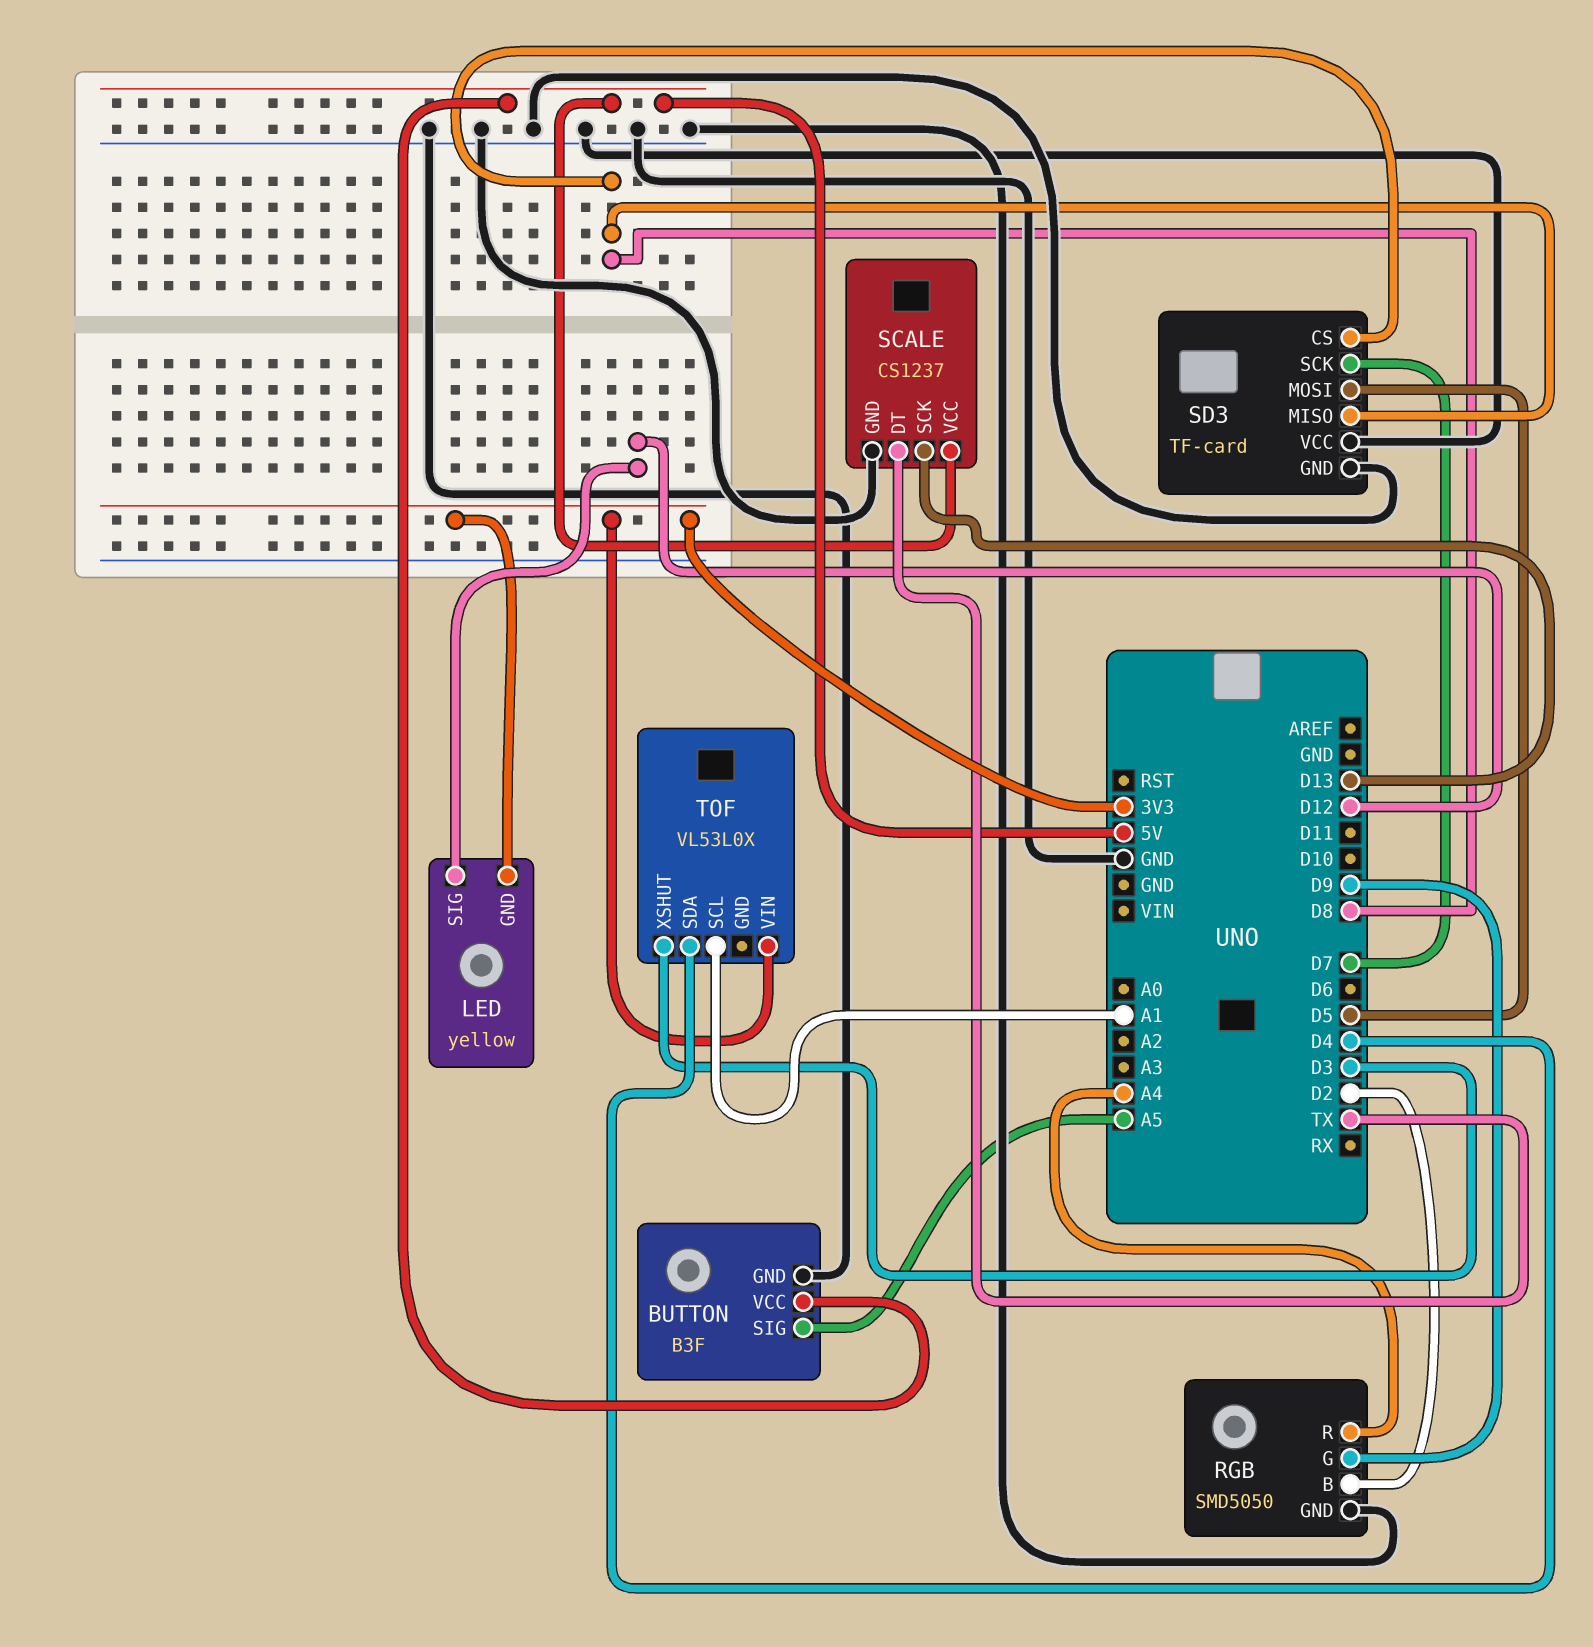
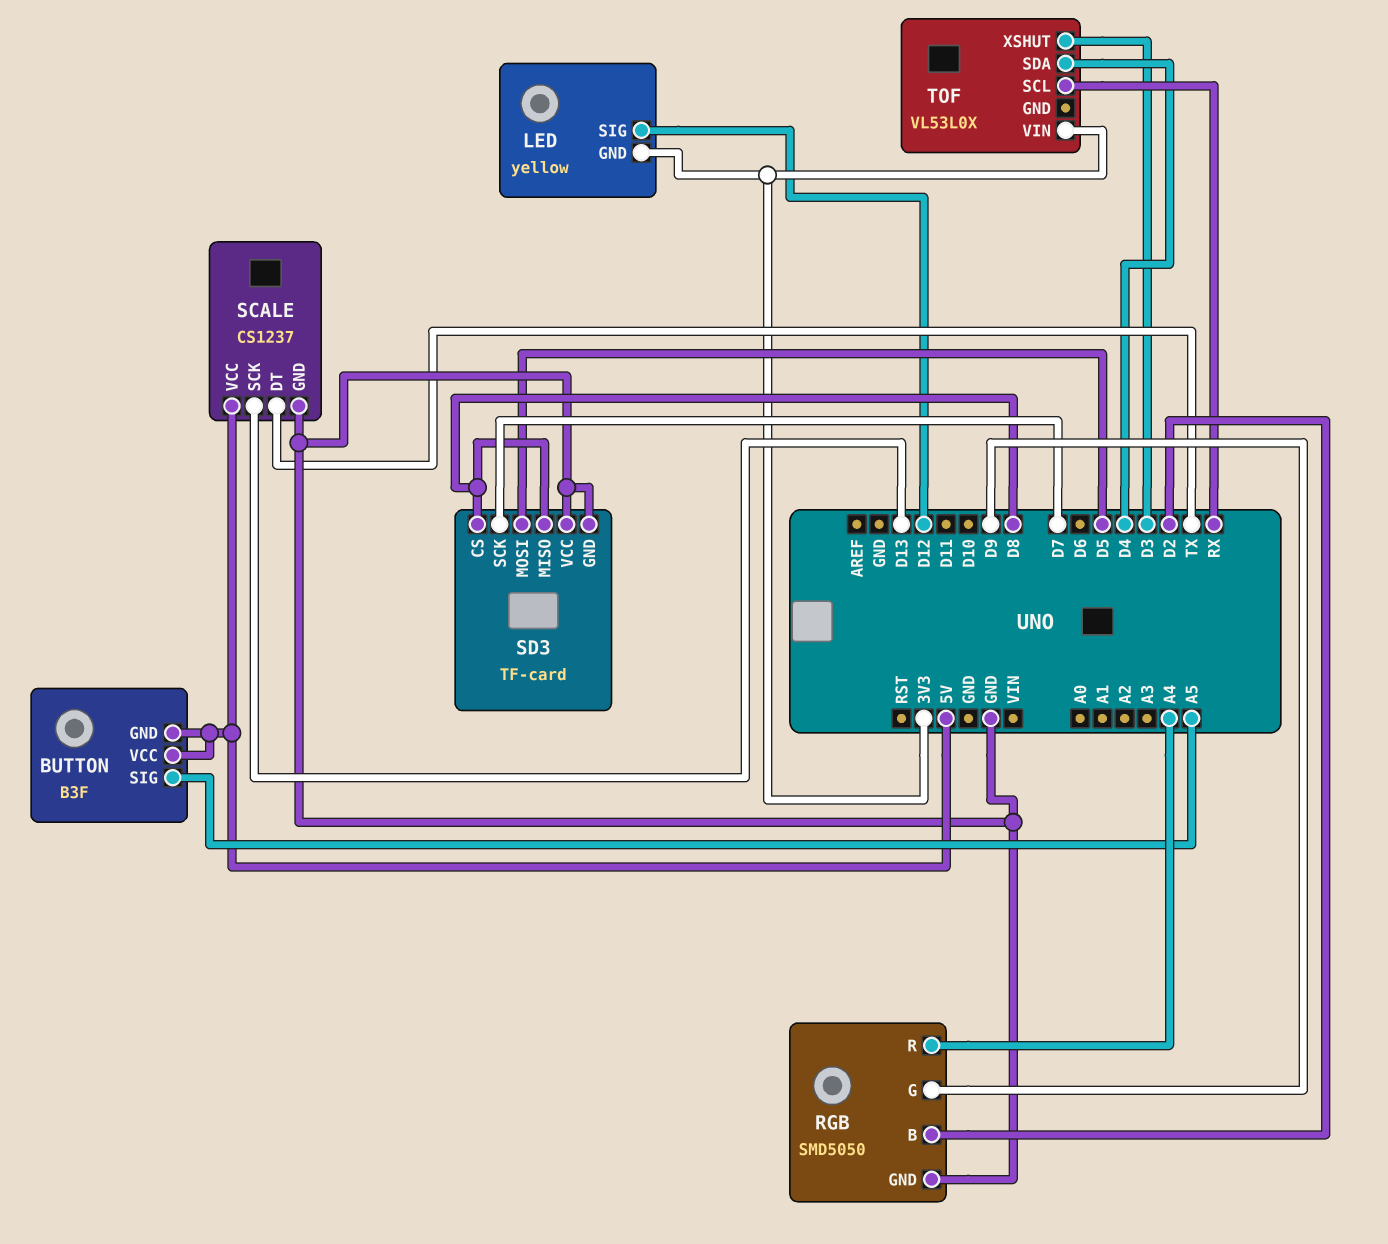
BUTTON pin GND: GND -> 5V
TOF pin SCL: A1 -> RX

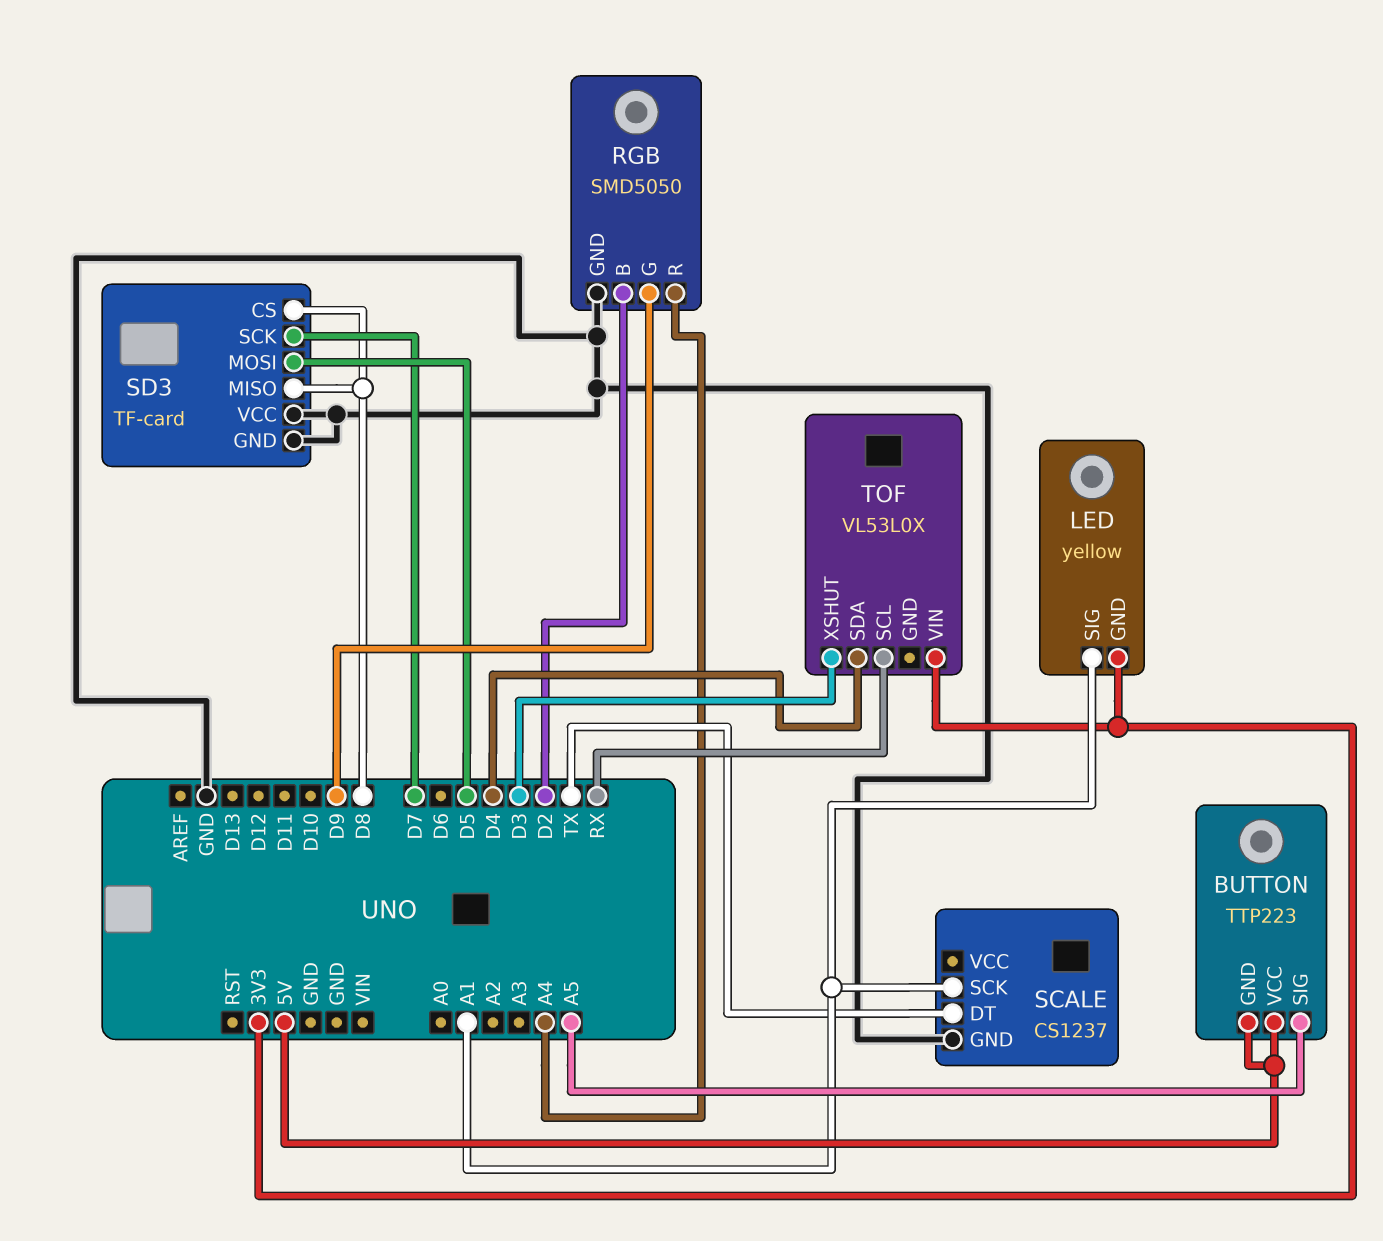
BUTTON: B3F -> TTP223
LED pin SIG: D12 -> A1
SCALE pin SCK: D13 -> A1
SCALE pin VCC: 5V -> none

